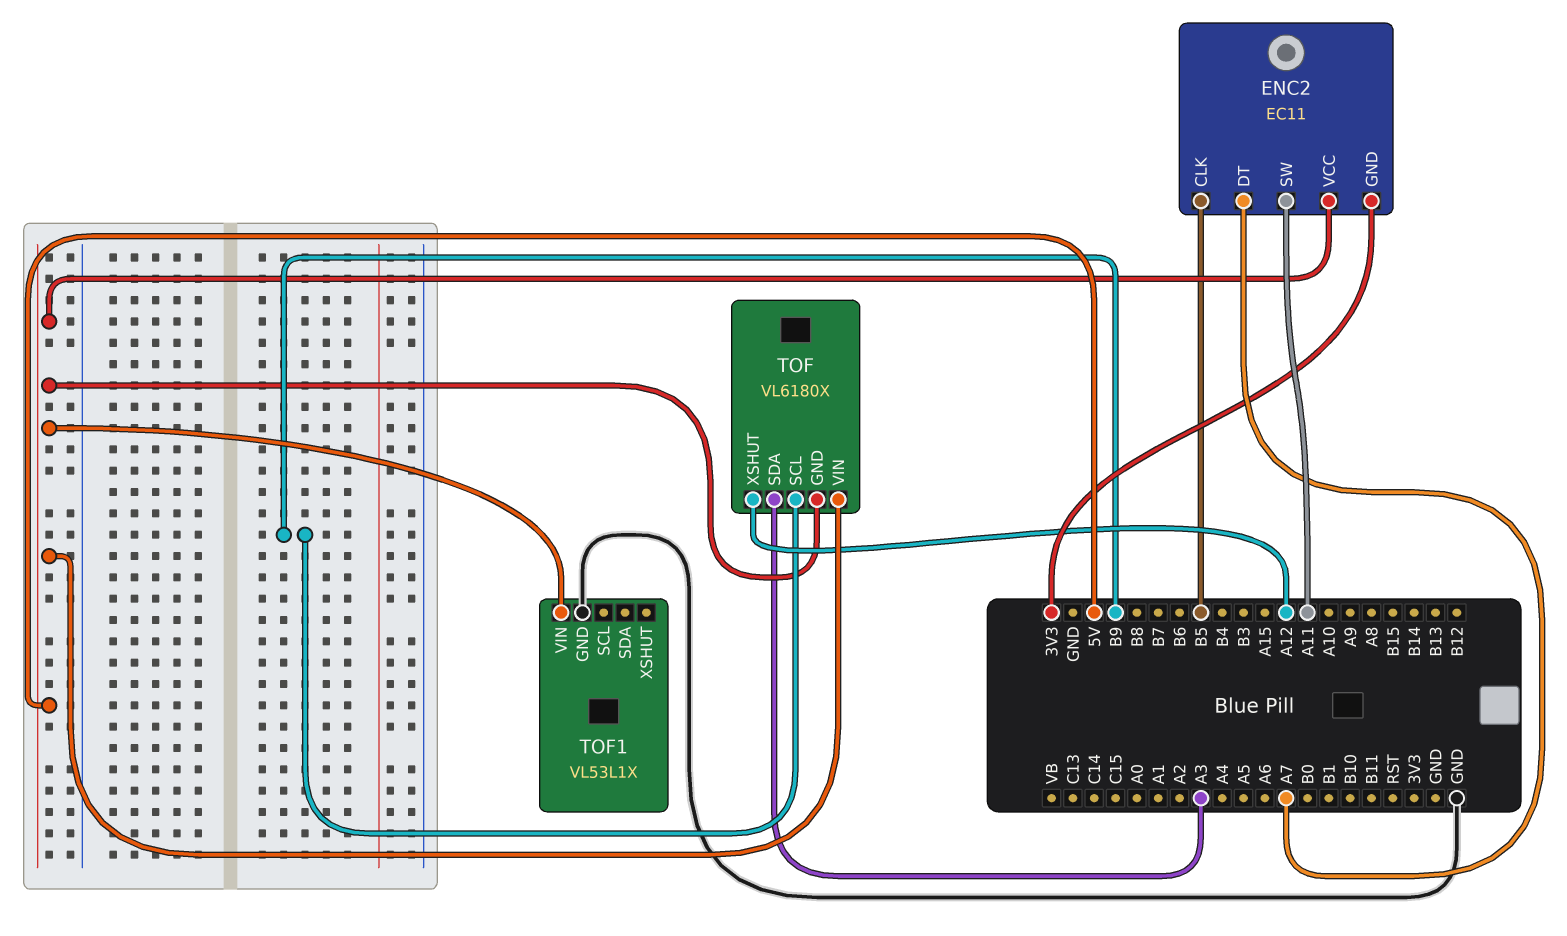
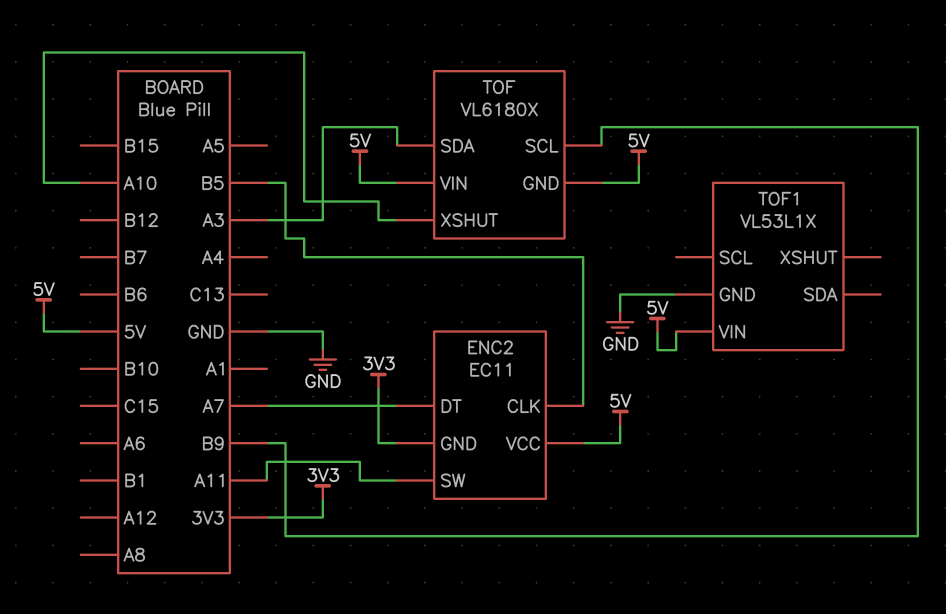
TOF pin XSHUT: A12 -> A10

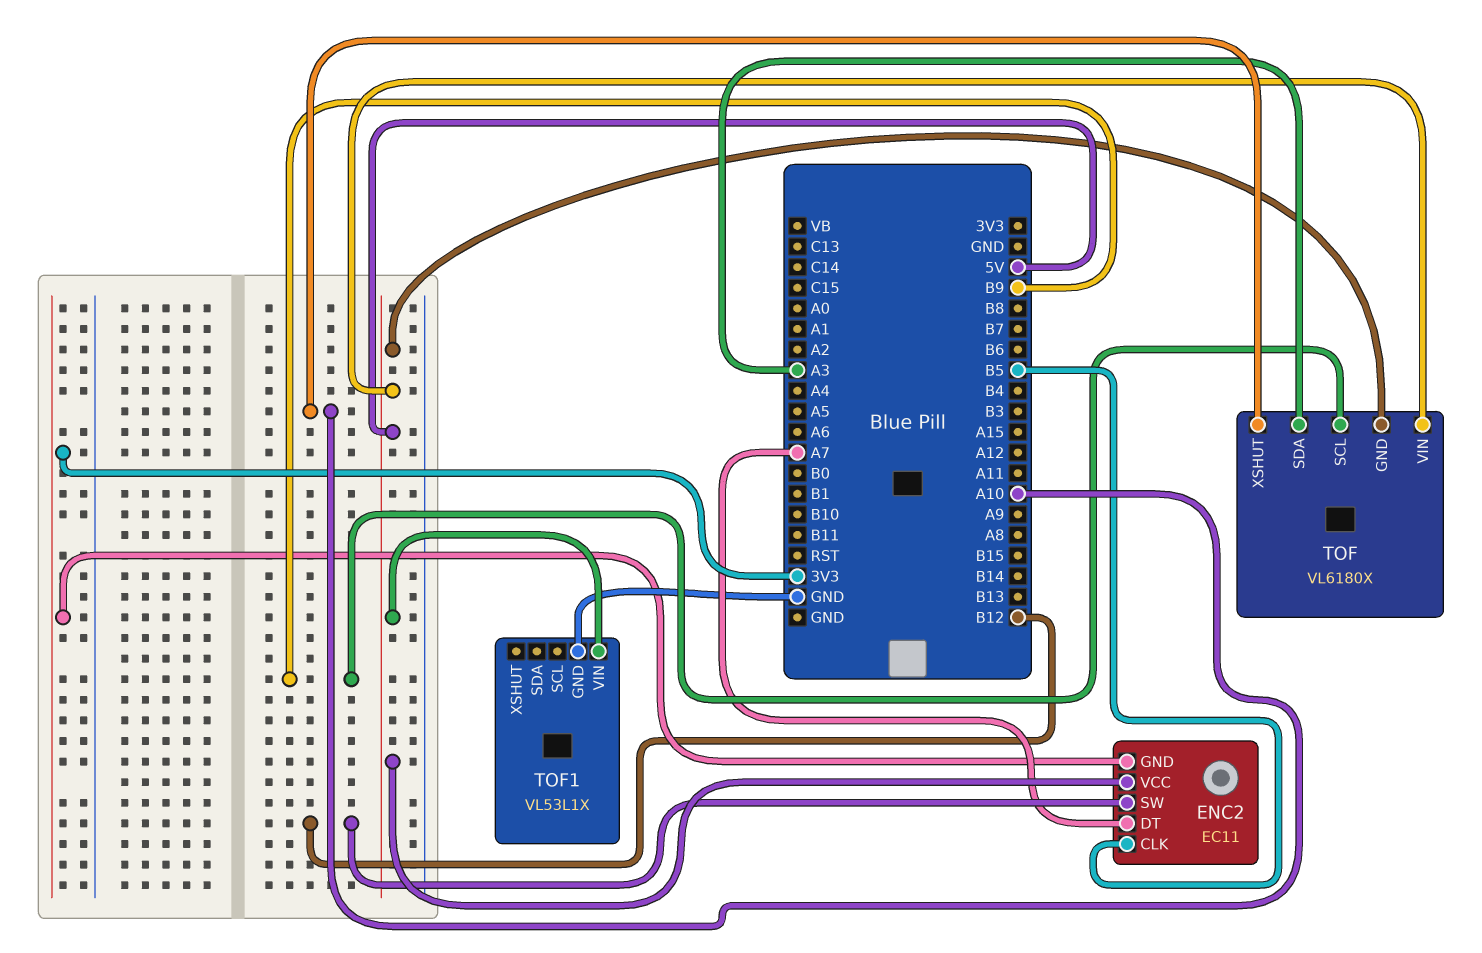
ENC2 pin SW: A11 -> B12

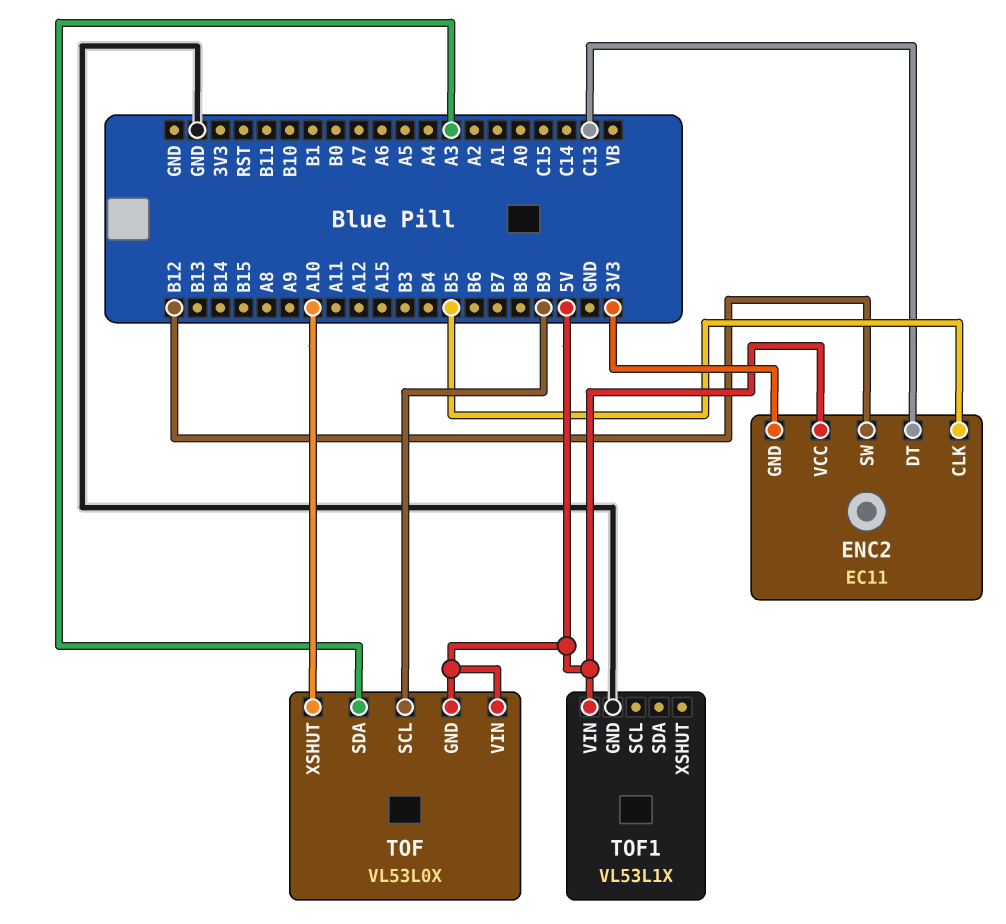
ENC2 pin DT: A7 -> C13
TOF: VL6180X -> VL53L0X

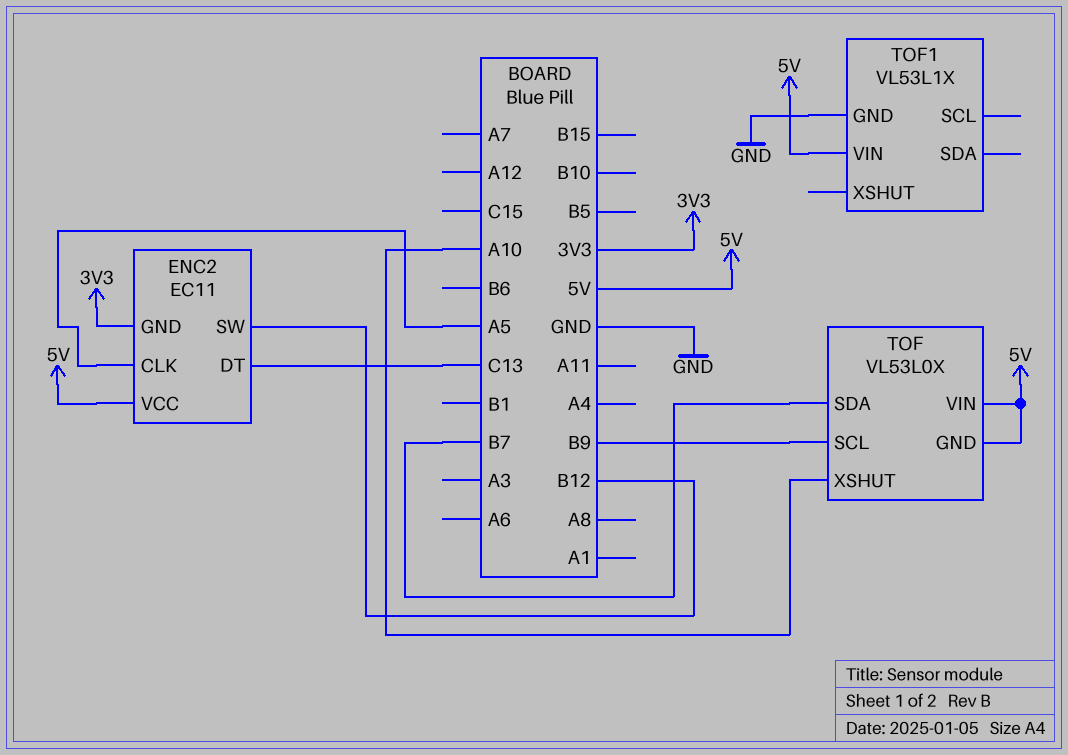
ENC2 pin CLK: B5 -> A5
TOF pin SDA: A3 -> B7

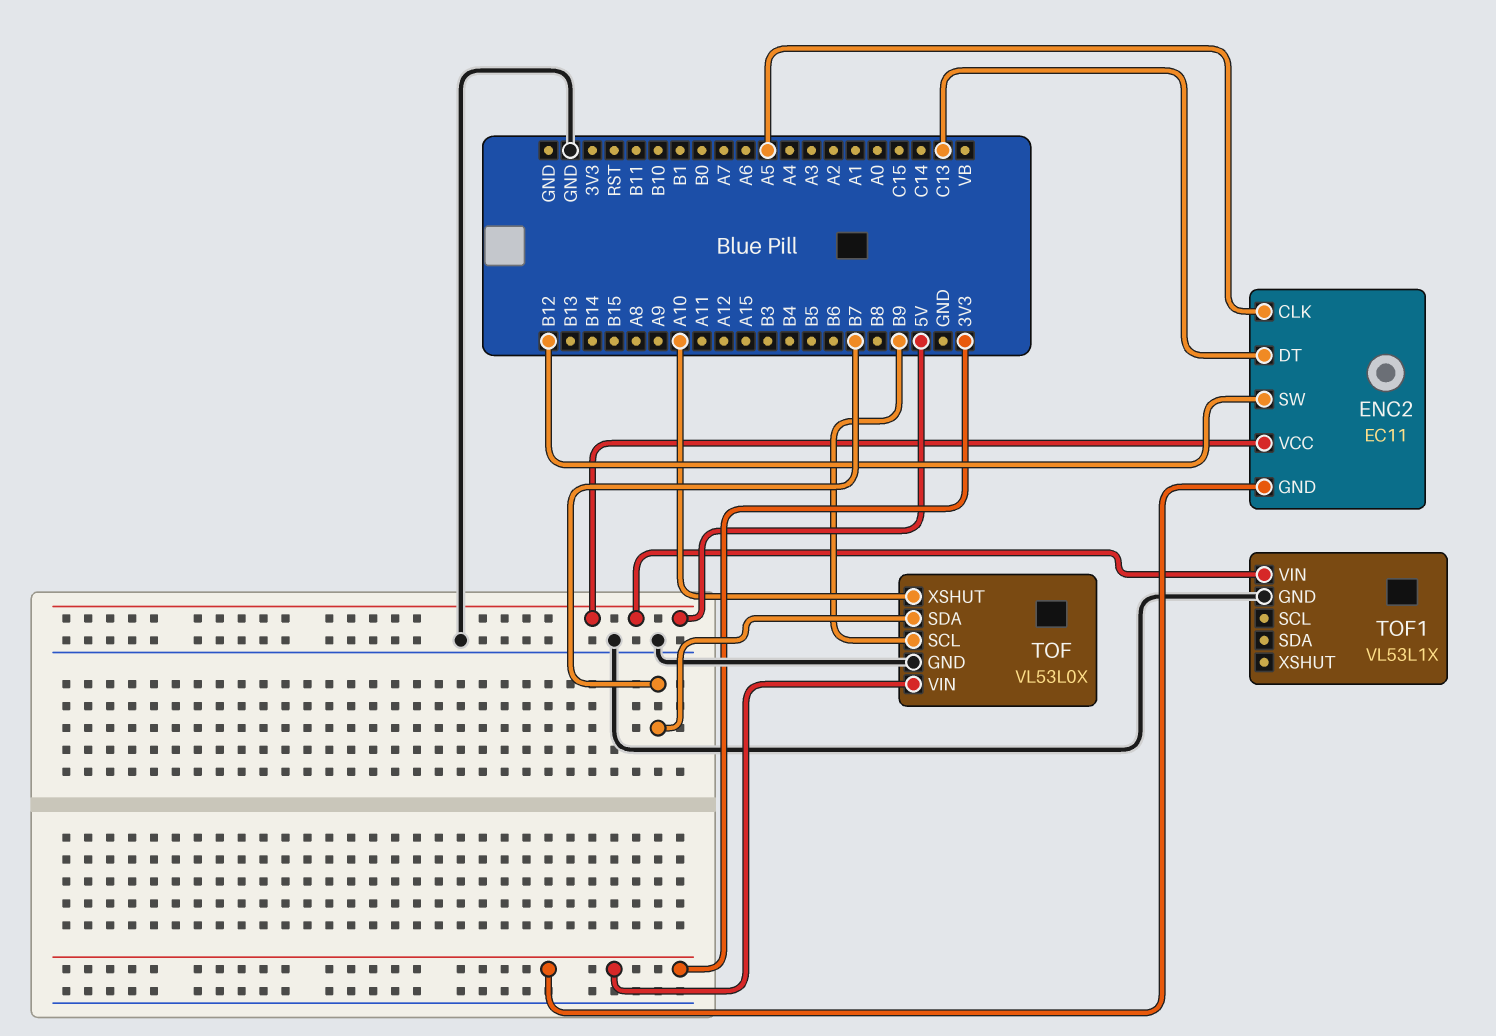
TOF pin GND: 5V -> GND
TOF pin VIN: 5V -> 3V3

